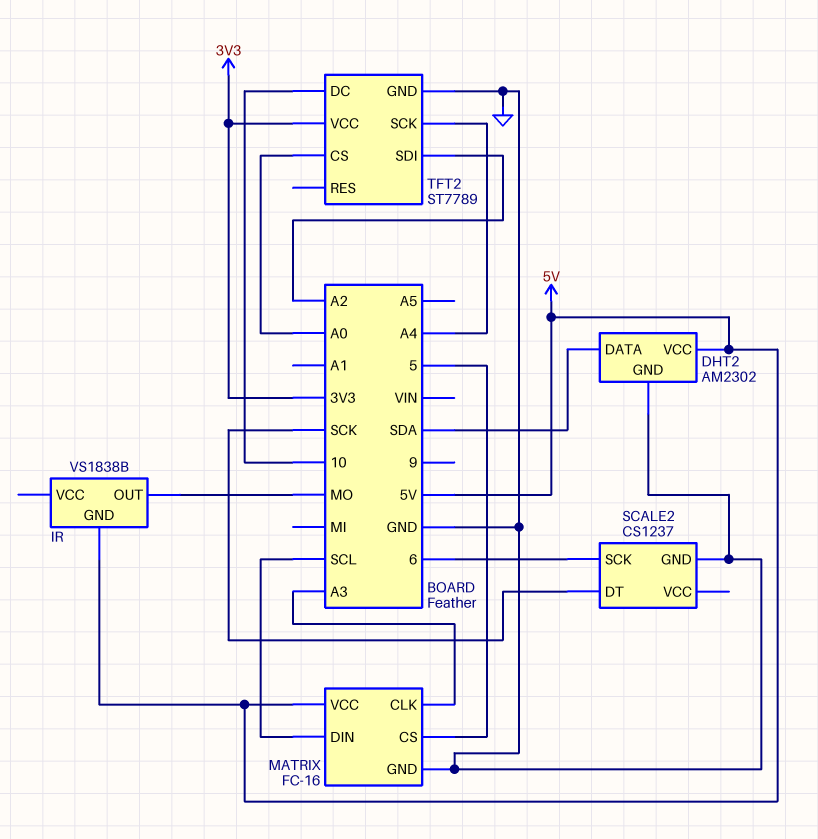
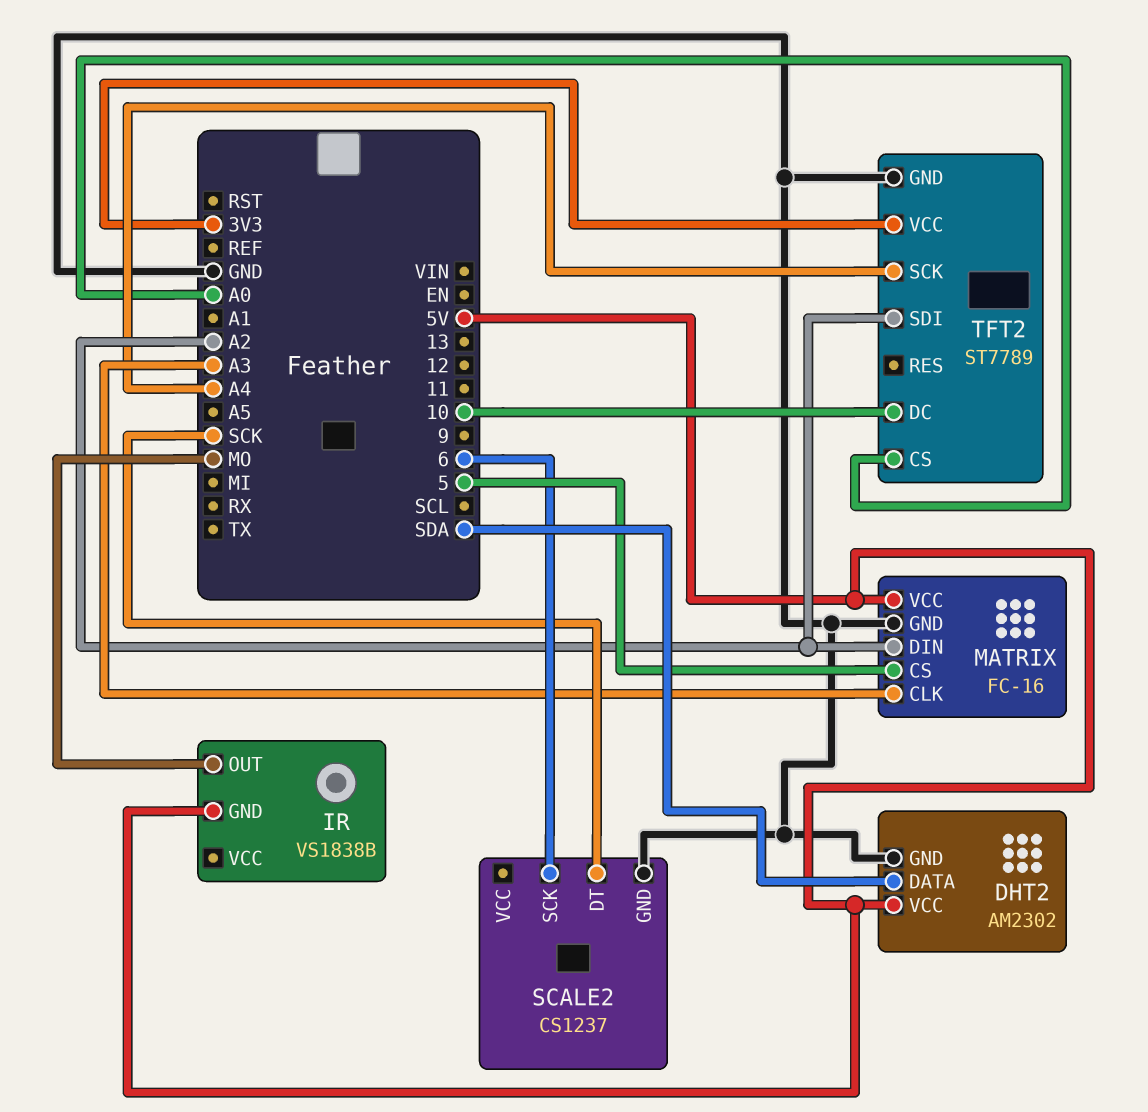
MATRIX pin DIN: SCL -> A2

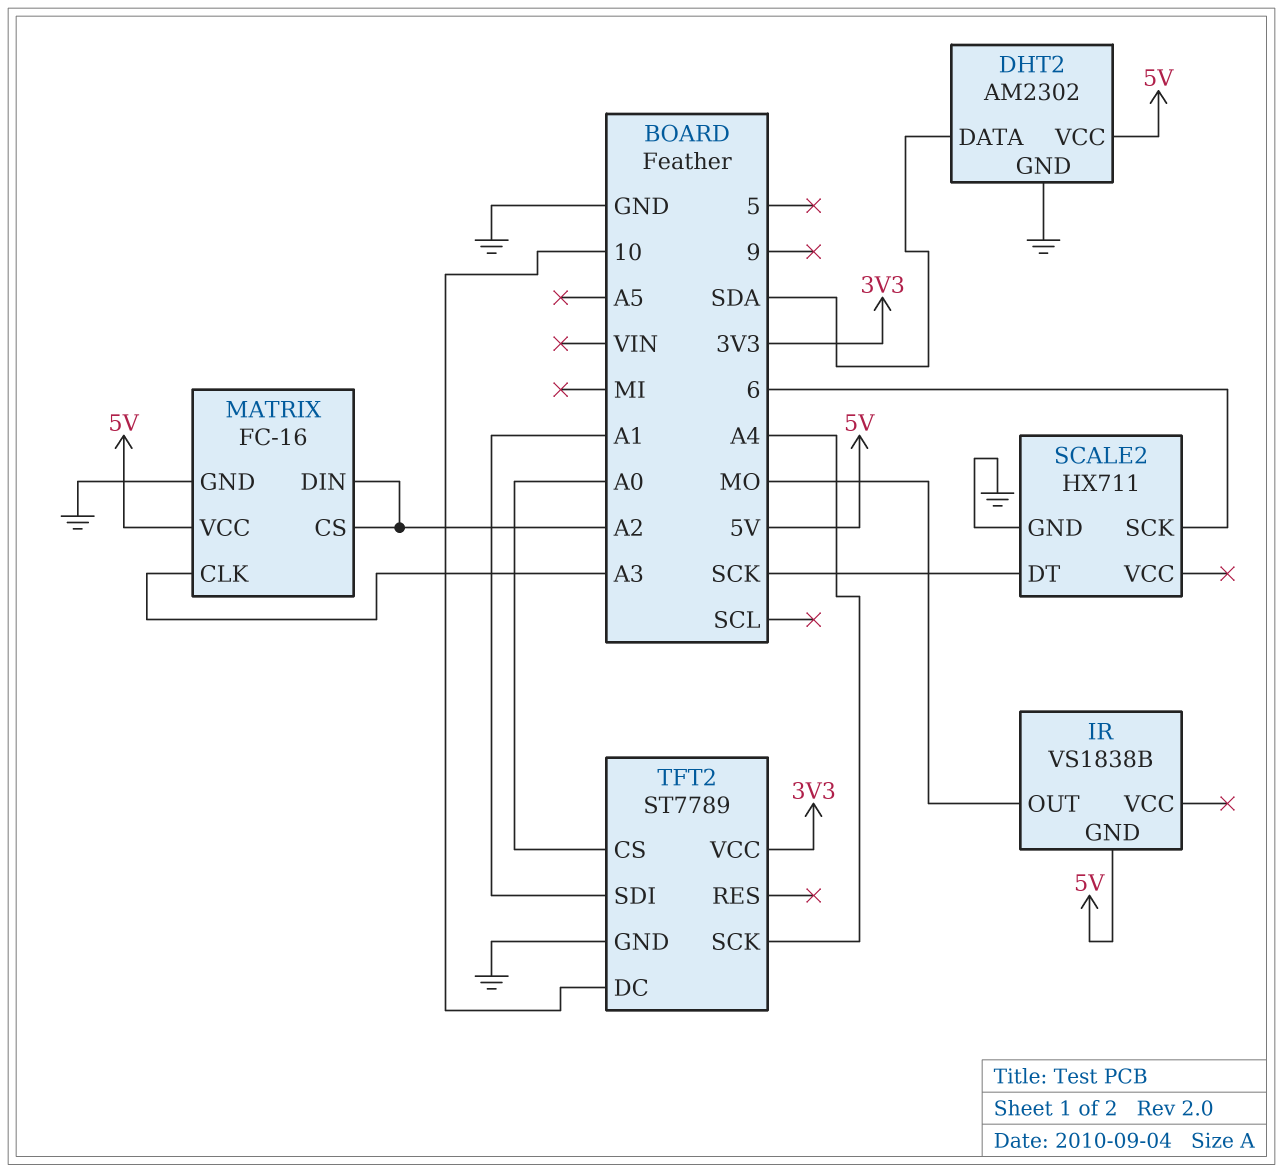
MATRIX pin CS: 5 -> A2
SCALE2: CS1237 -> HX711
TFT2 pin SDI: A2 -> A1

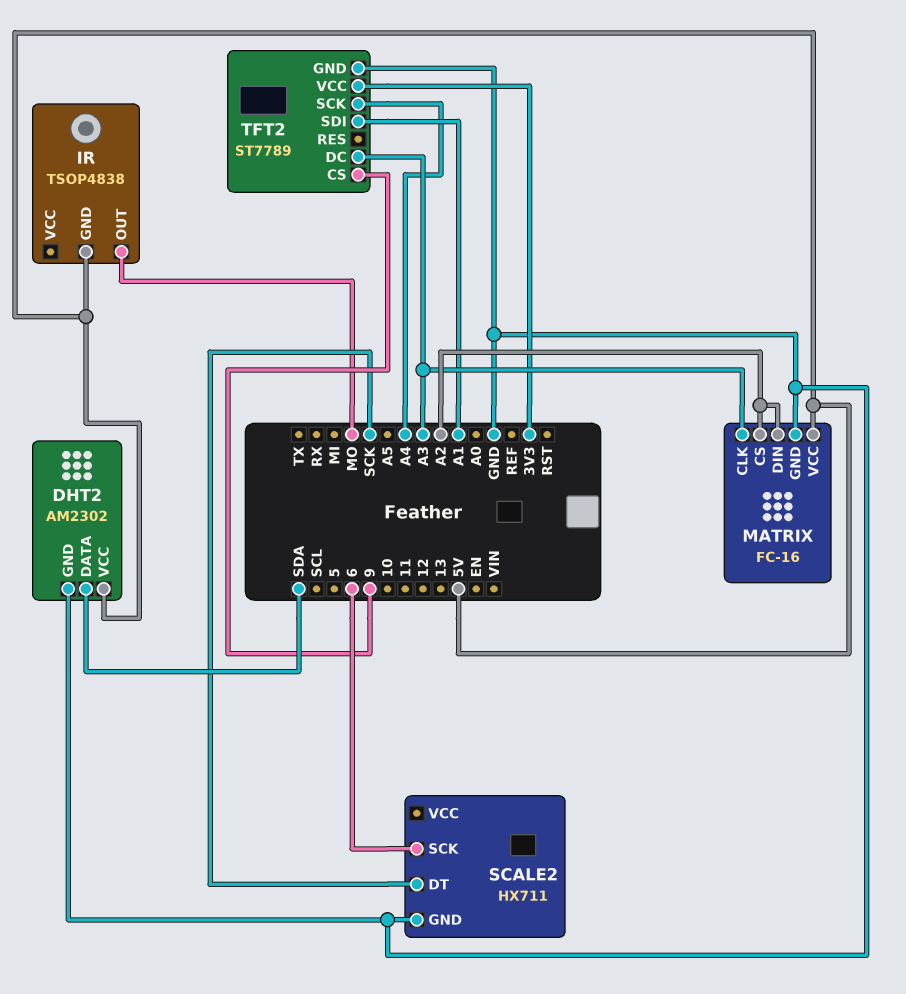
IR: VS1838B -> TSOP4838
TFT2 pin CS: A0 -> 9
TFT2 pin DC: 10 -> A3

